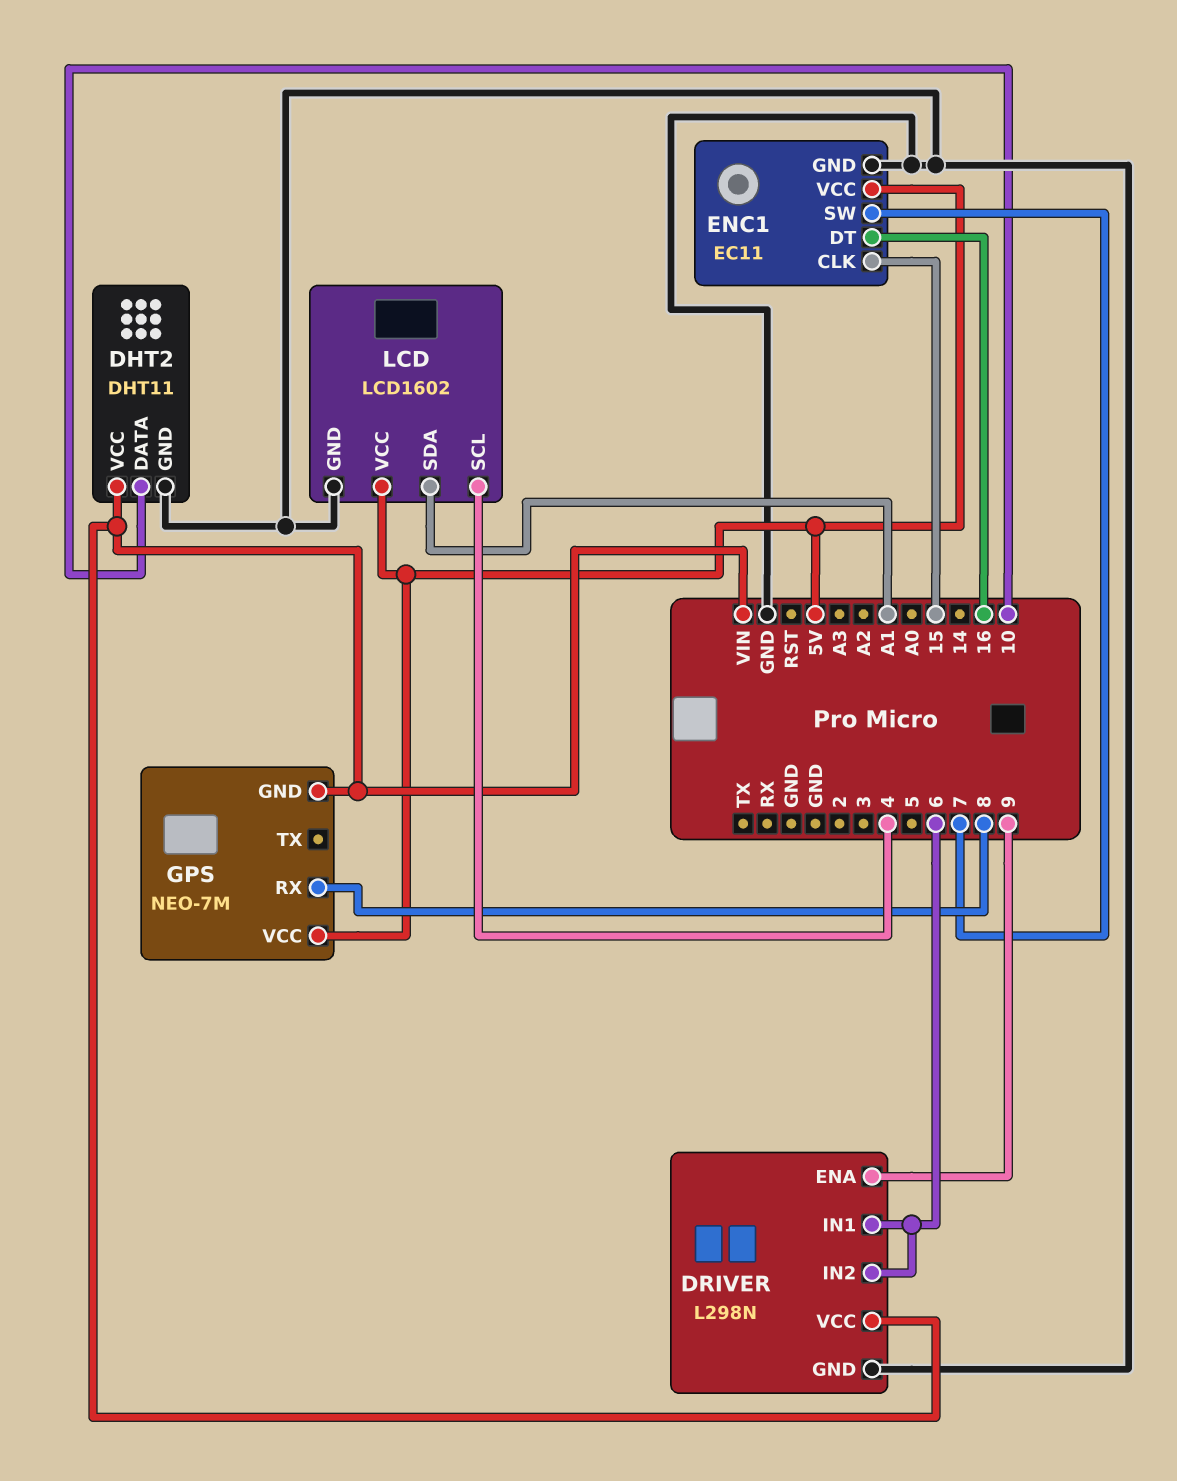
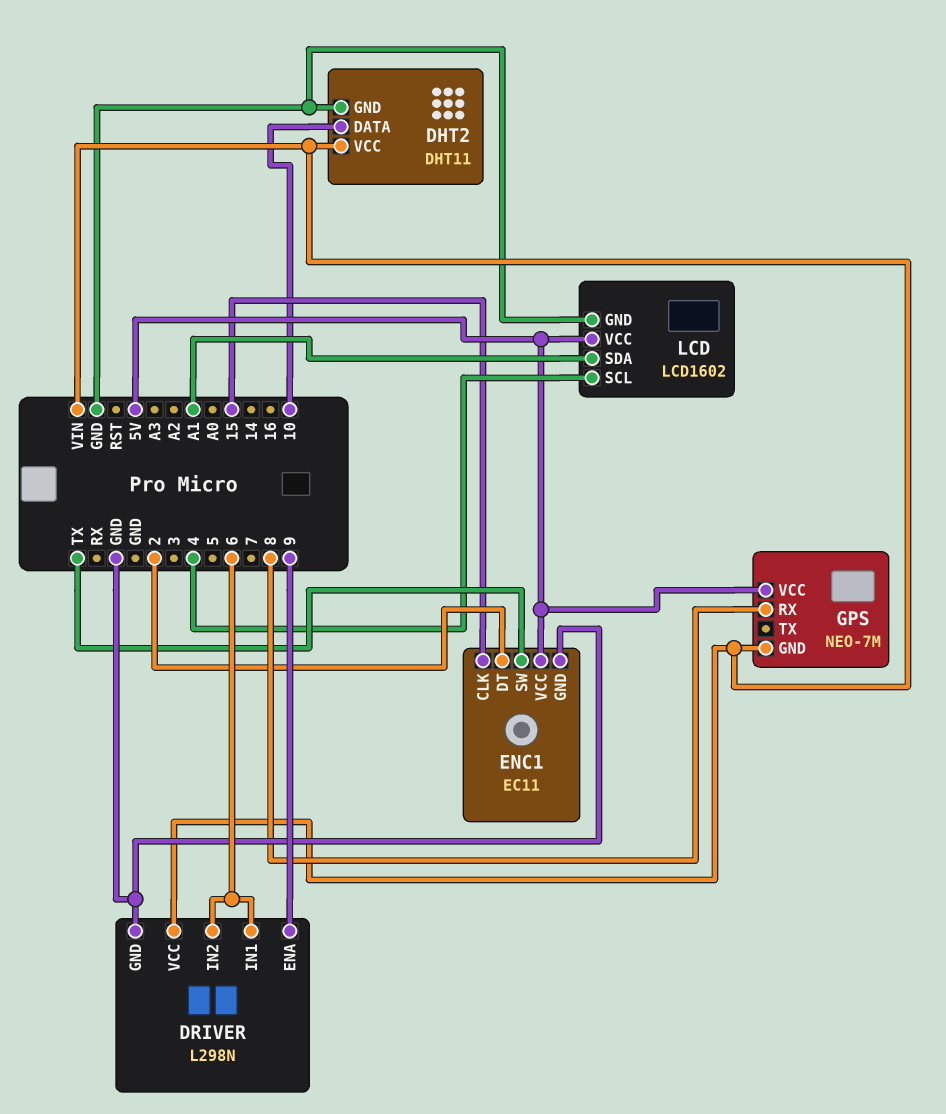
ENC1 pin DT: 16 -> 2
ENC1 pin SW: 7 -> TX

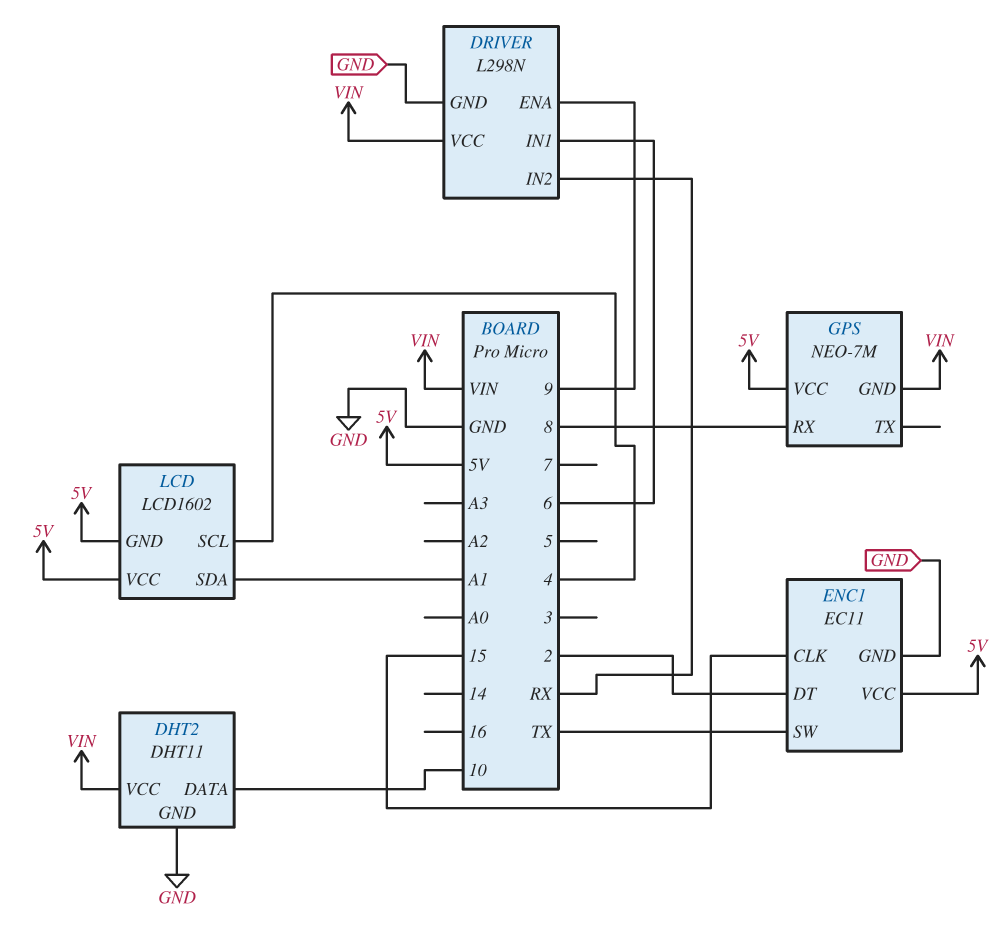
DRIVER pin IN2: 6 -> RX
LCD pin GND: GND -> 5V

